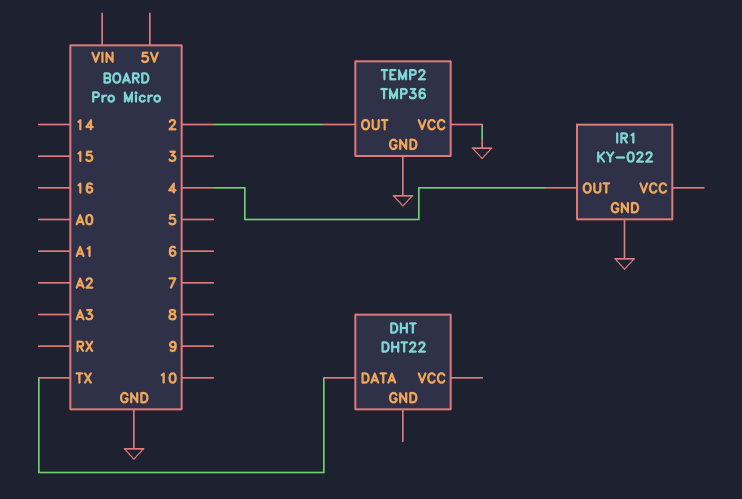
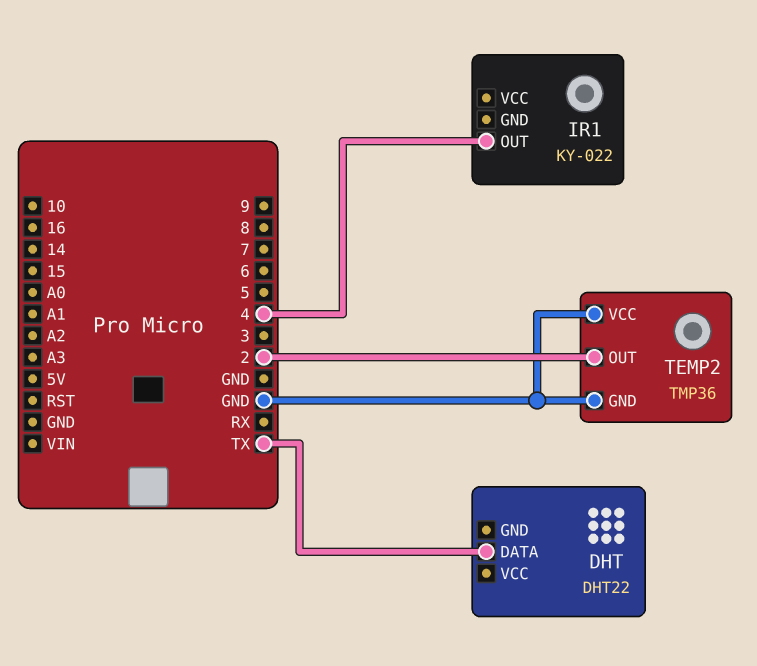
IR1 pin GND: GND -> none

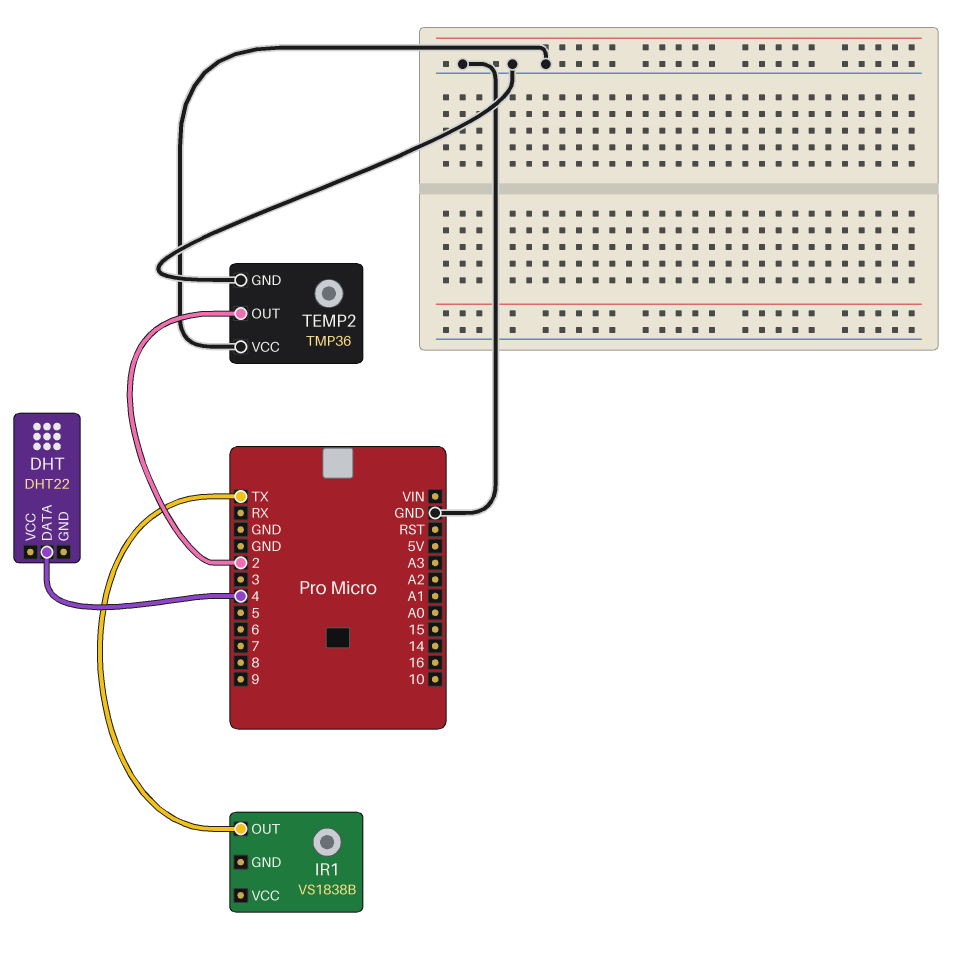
DHT pin DATA: TX -> 4
IR1: KY-022 -> VS1838B
IR1 pin OUT: 4 -> TX

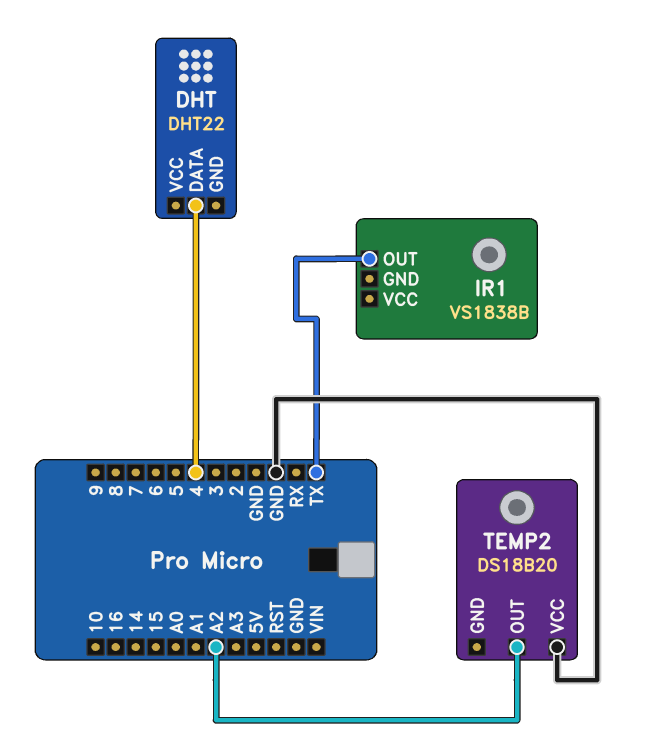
TEMP2: TMP36 -> DS18B20
TEMP2 pin GND: GND -> none
TEMP2 pin OUT: 2 -> A2

